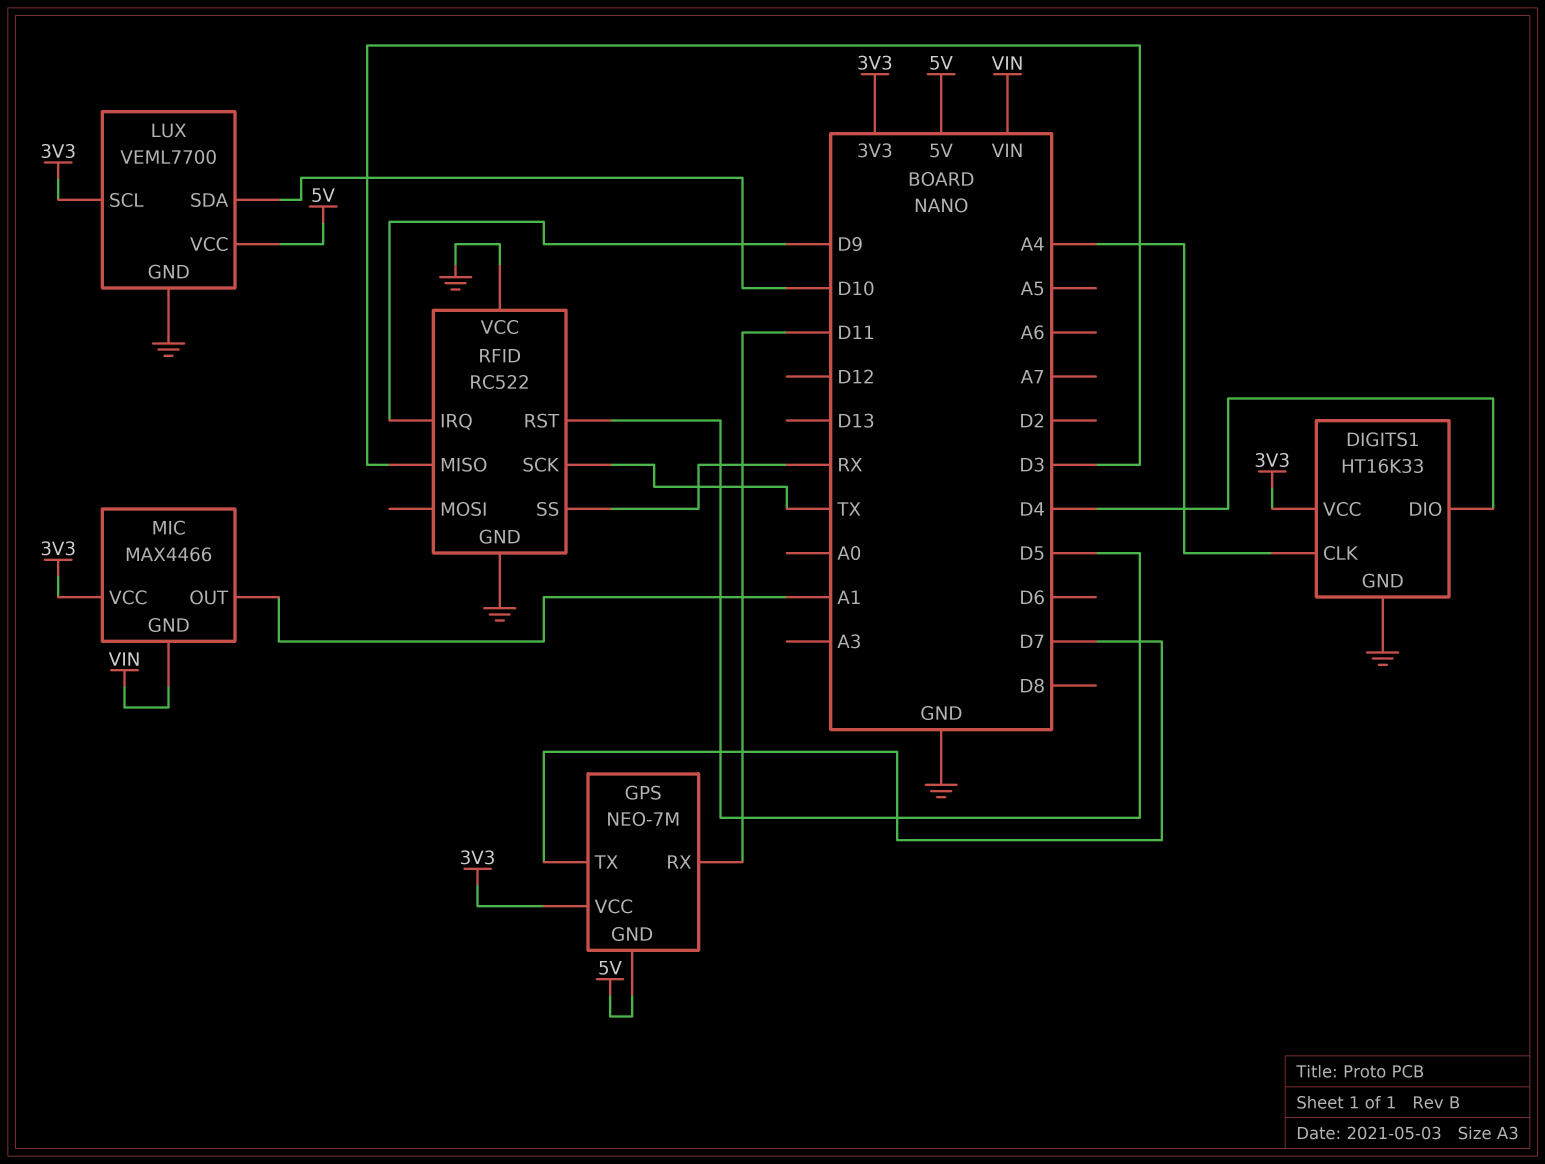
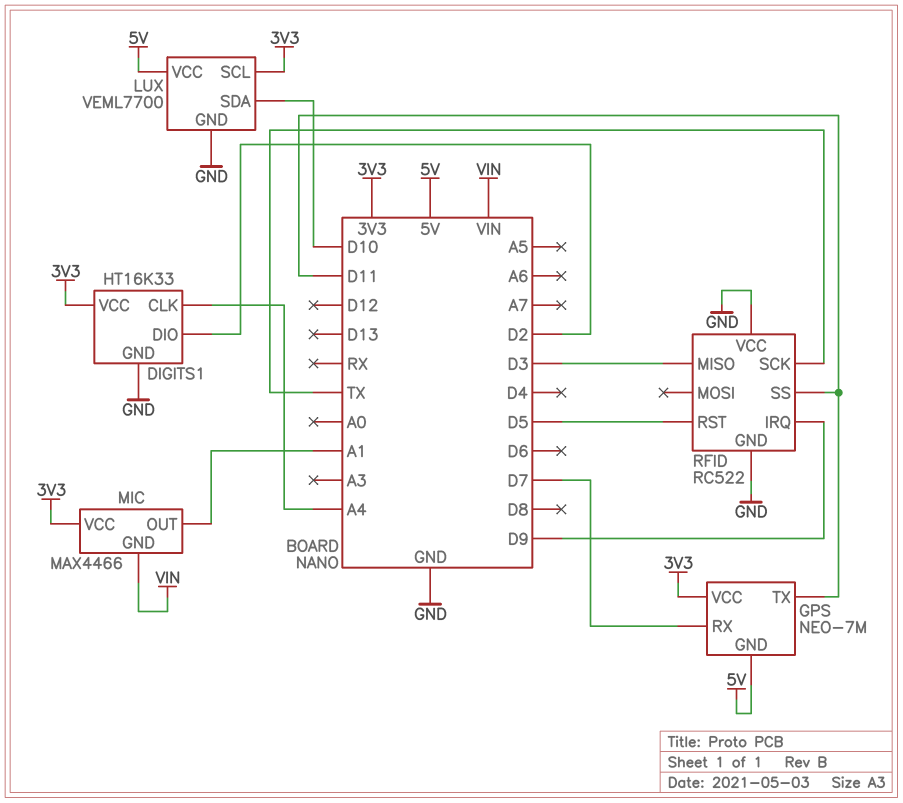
DIGITS1 pin DIO: D4 -> D2
GPS pin RX: D11 -> D7
GPS pin TX: D7 -> D11
RFID pin SS: RX -> D11

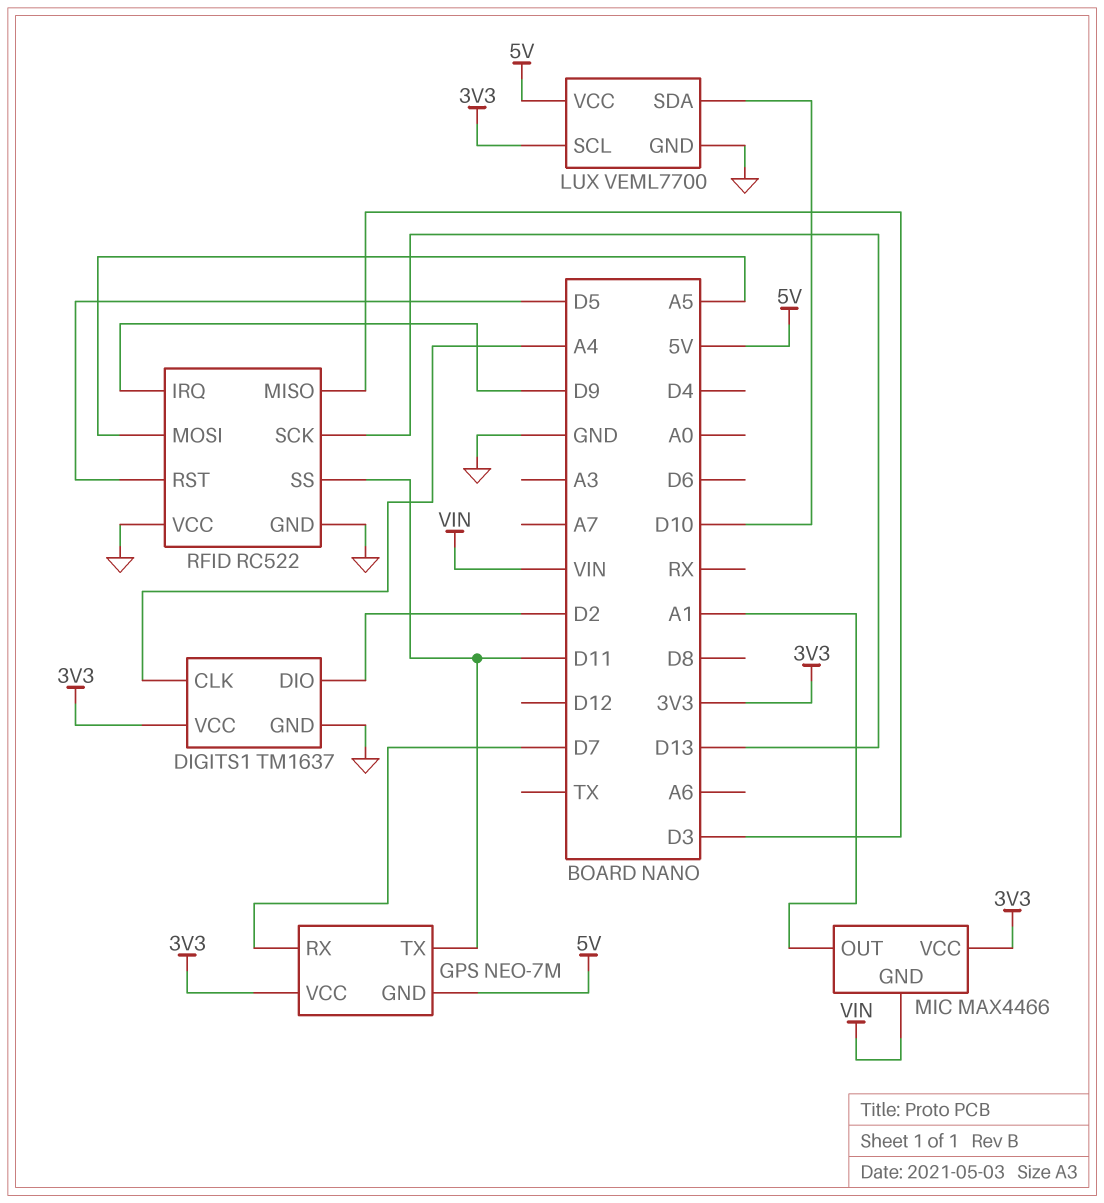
DIGITS1: HT16K33 -> TM1637
RFID pin MOSI: none -> A5
RFID pin SCK: TX -> D13

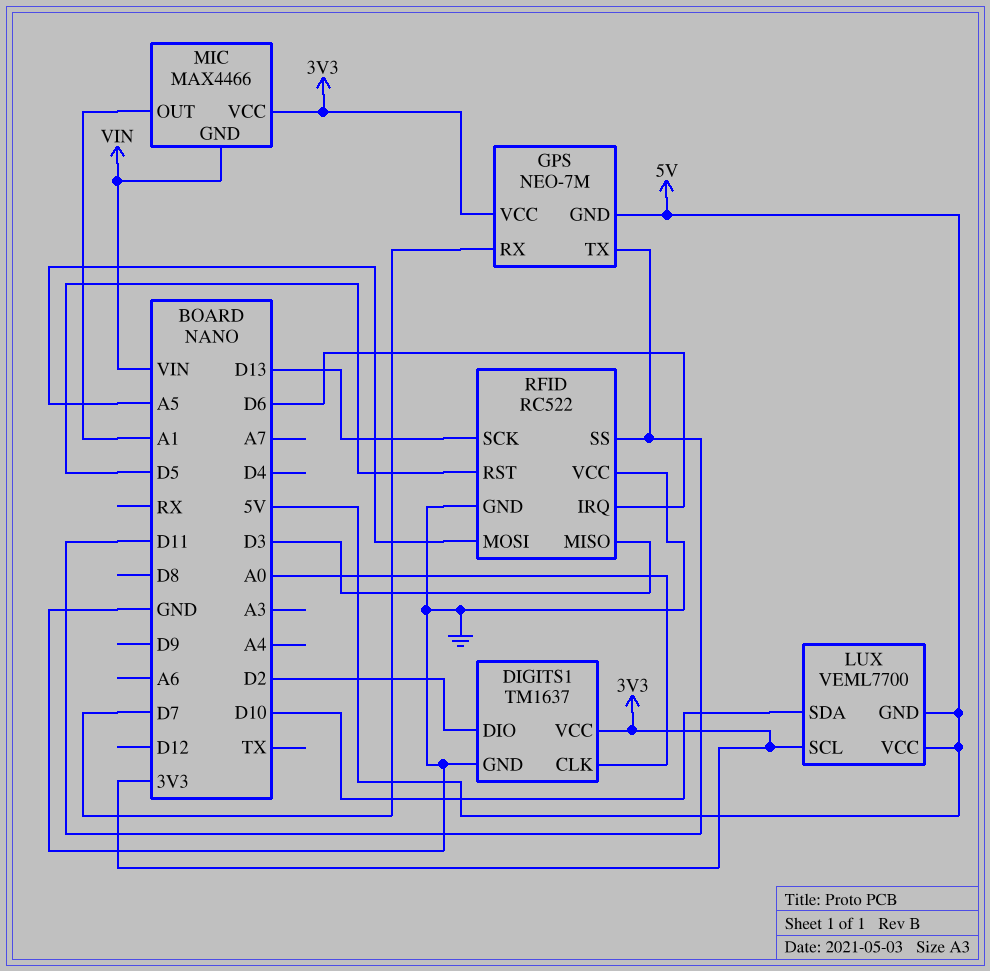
DIGITS1 pin CLK: A4 -> A0
LUX pin GND: GND -> 5V
RFID pin IRQ: D9 -> D6

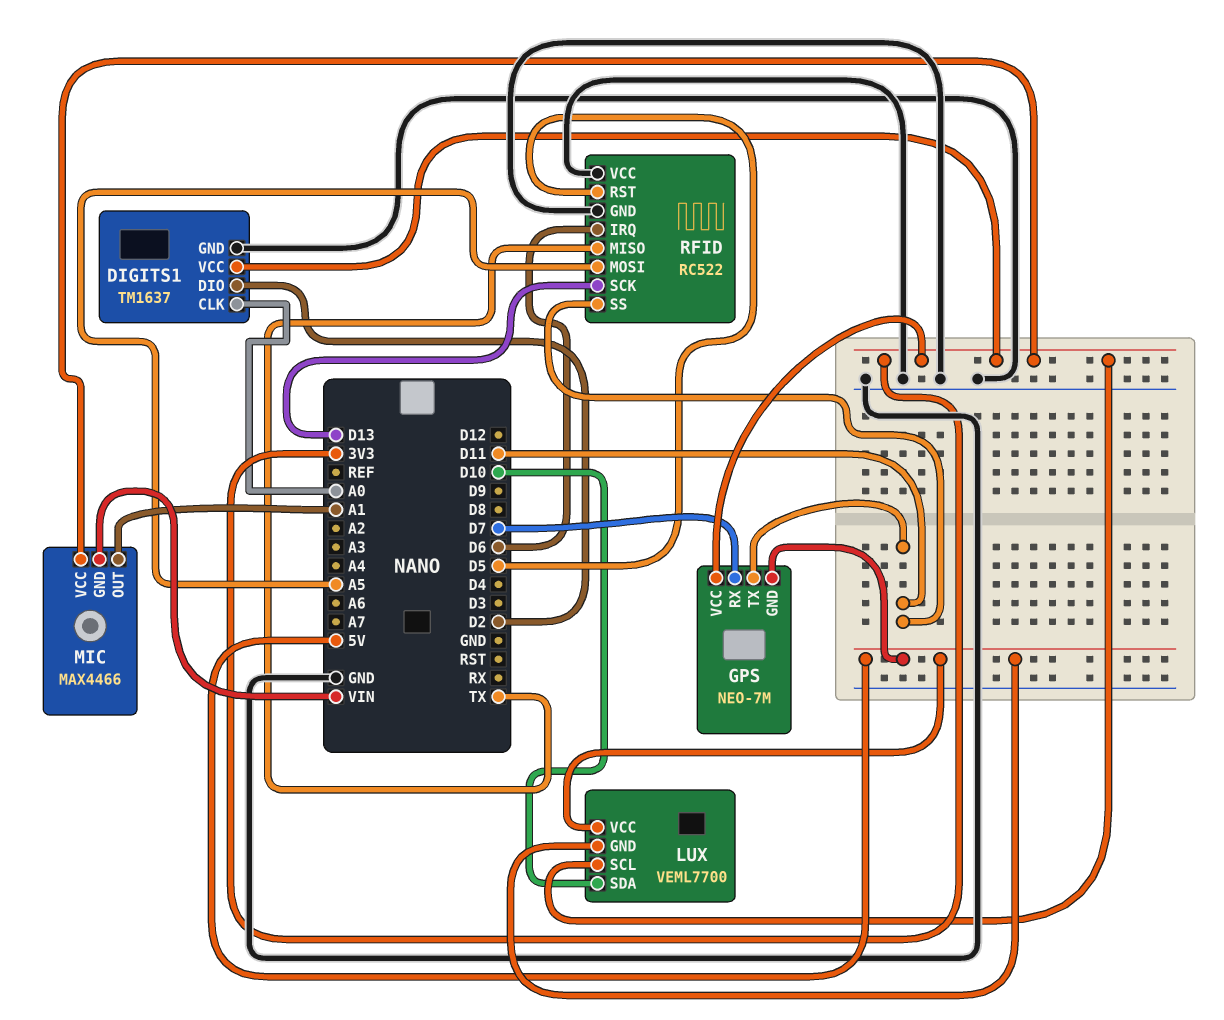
RFID pin MISO: D3 -> TX

